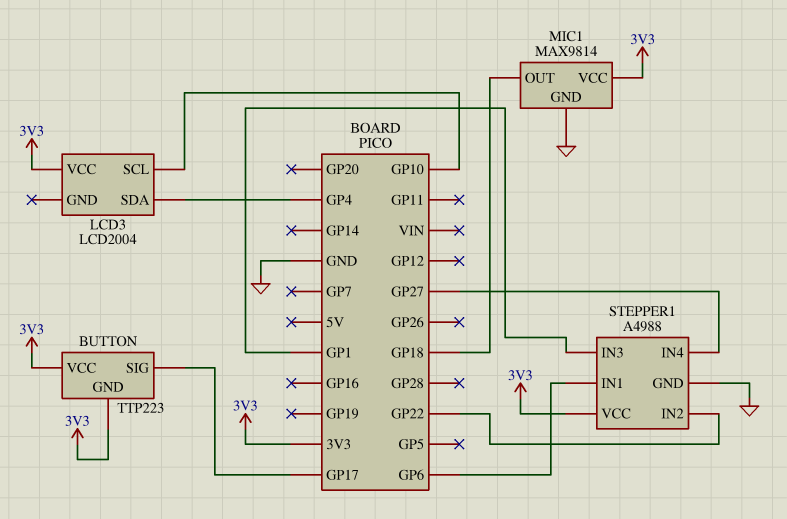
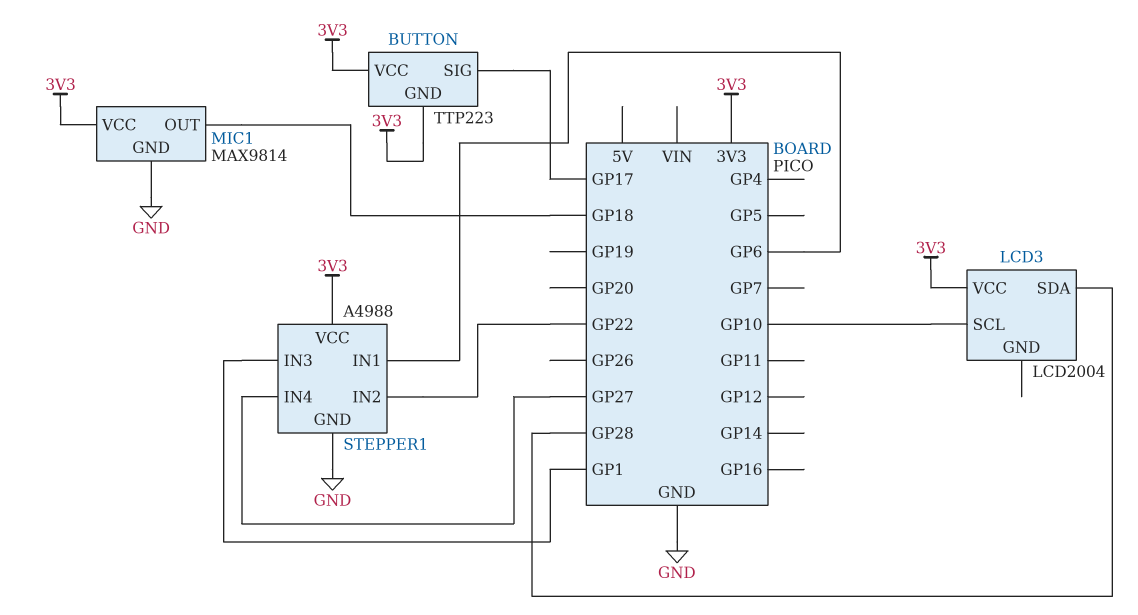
LCD3 pin SDA: GP4 -> GP28

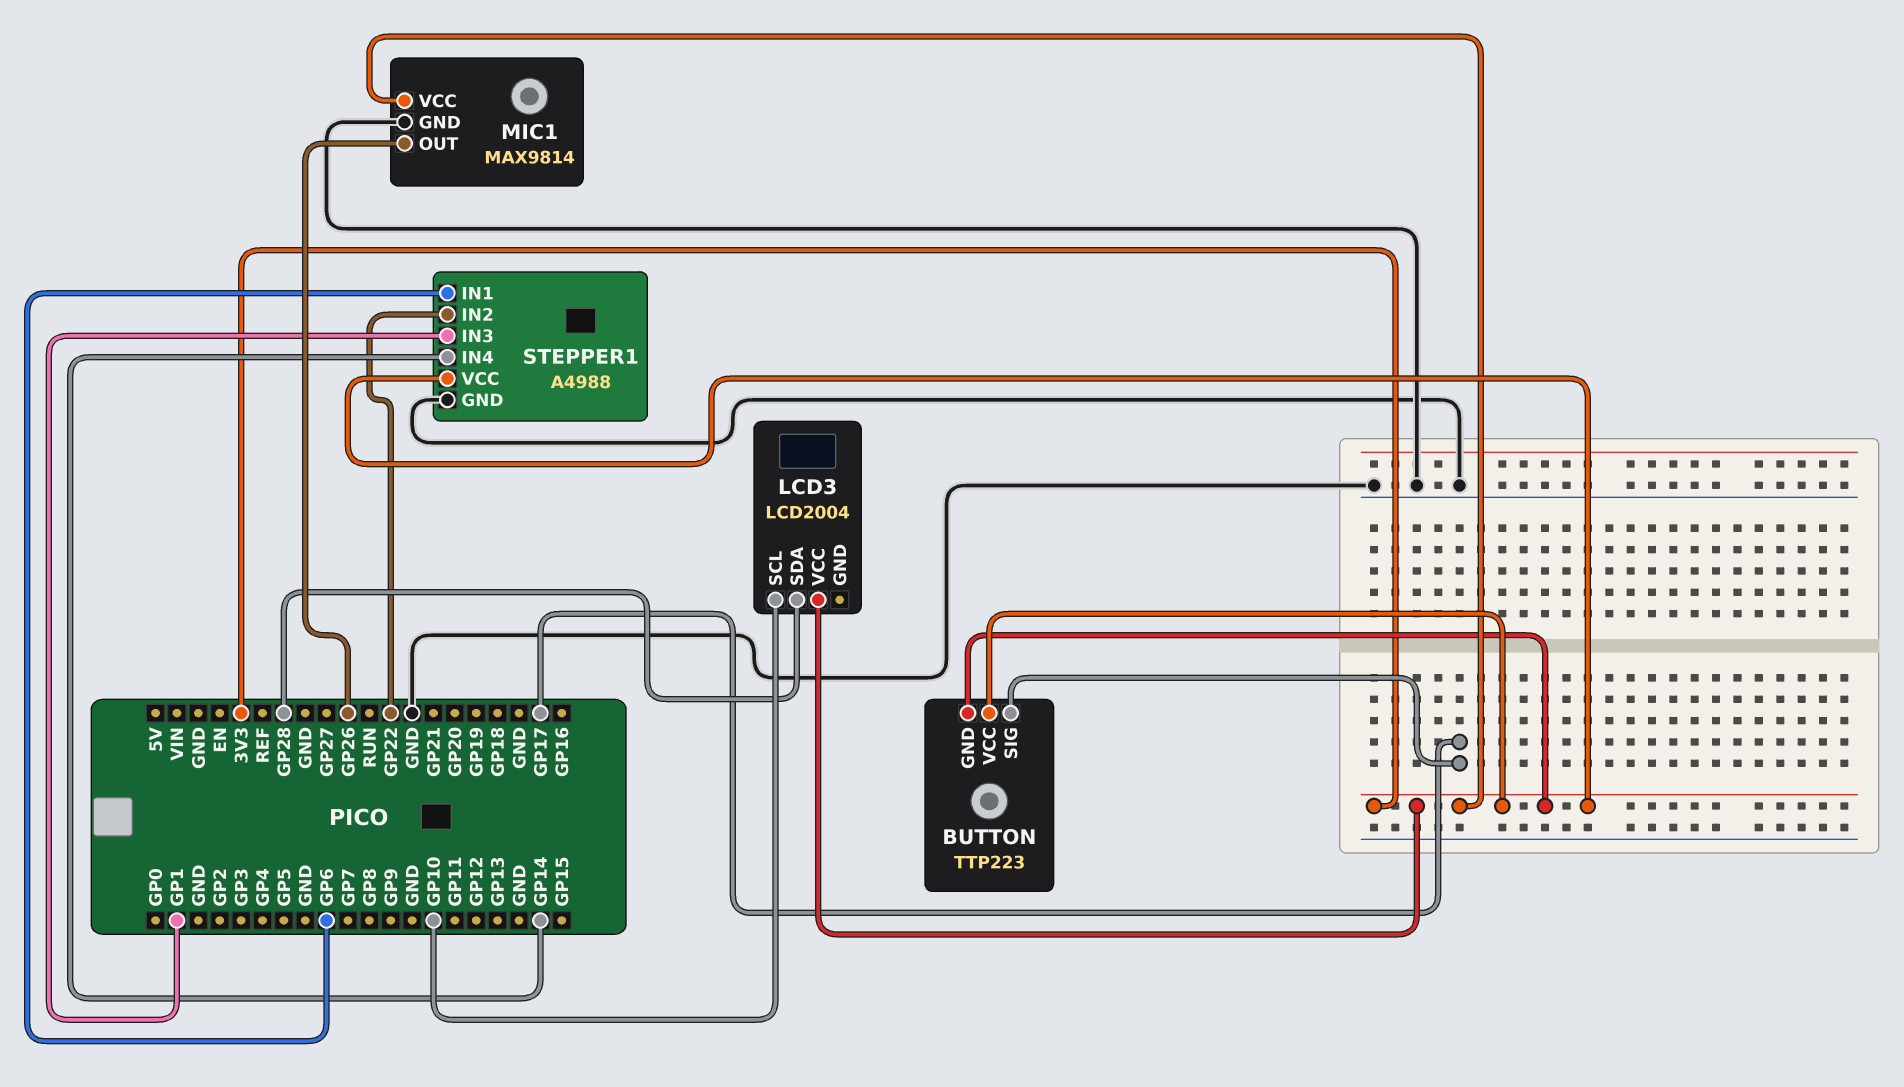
MIC1 pin OUT: GP18 -> GP26
STEPPER1 pin IN4: GP27 -> GP14

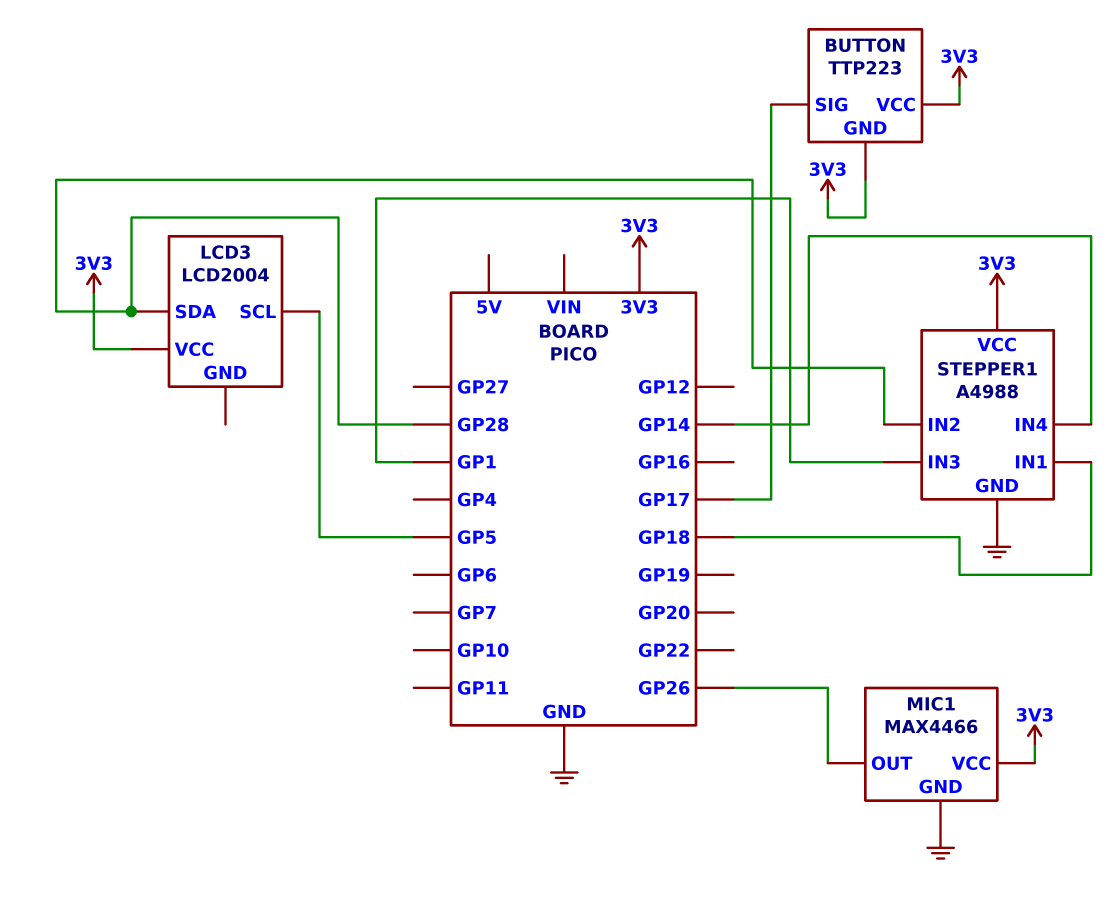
LCD3 pin SCL: GP10 -> GP5
MIC1: MAX9814 -> MAX4466
STEPPER1 pin IN1: GP6 -> GP18
STEPPER1 pin IN2: GP22 -> GP28

